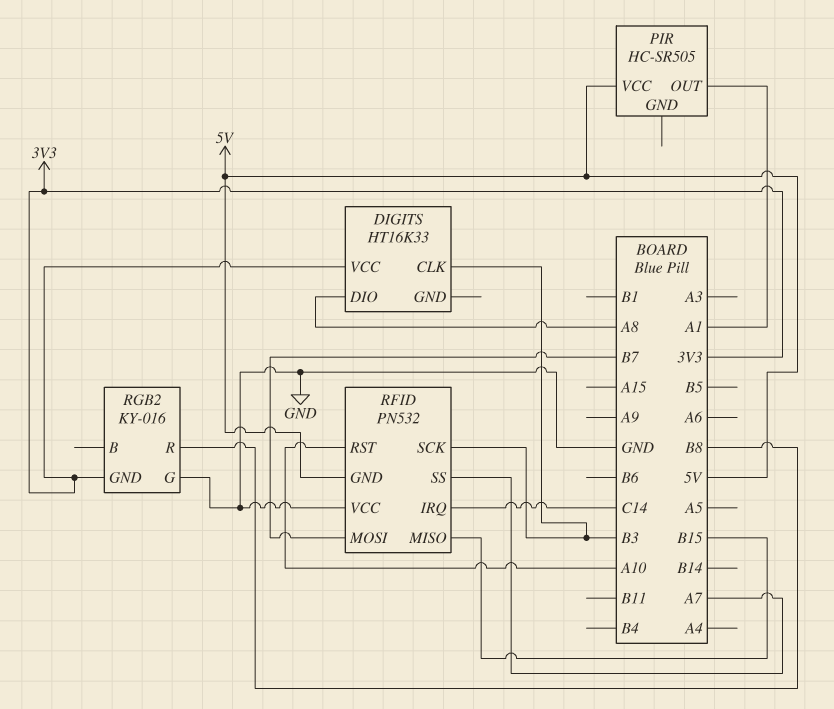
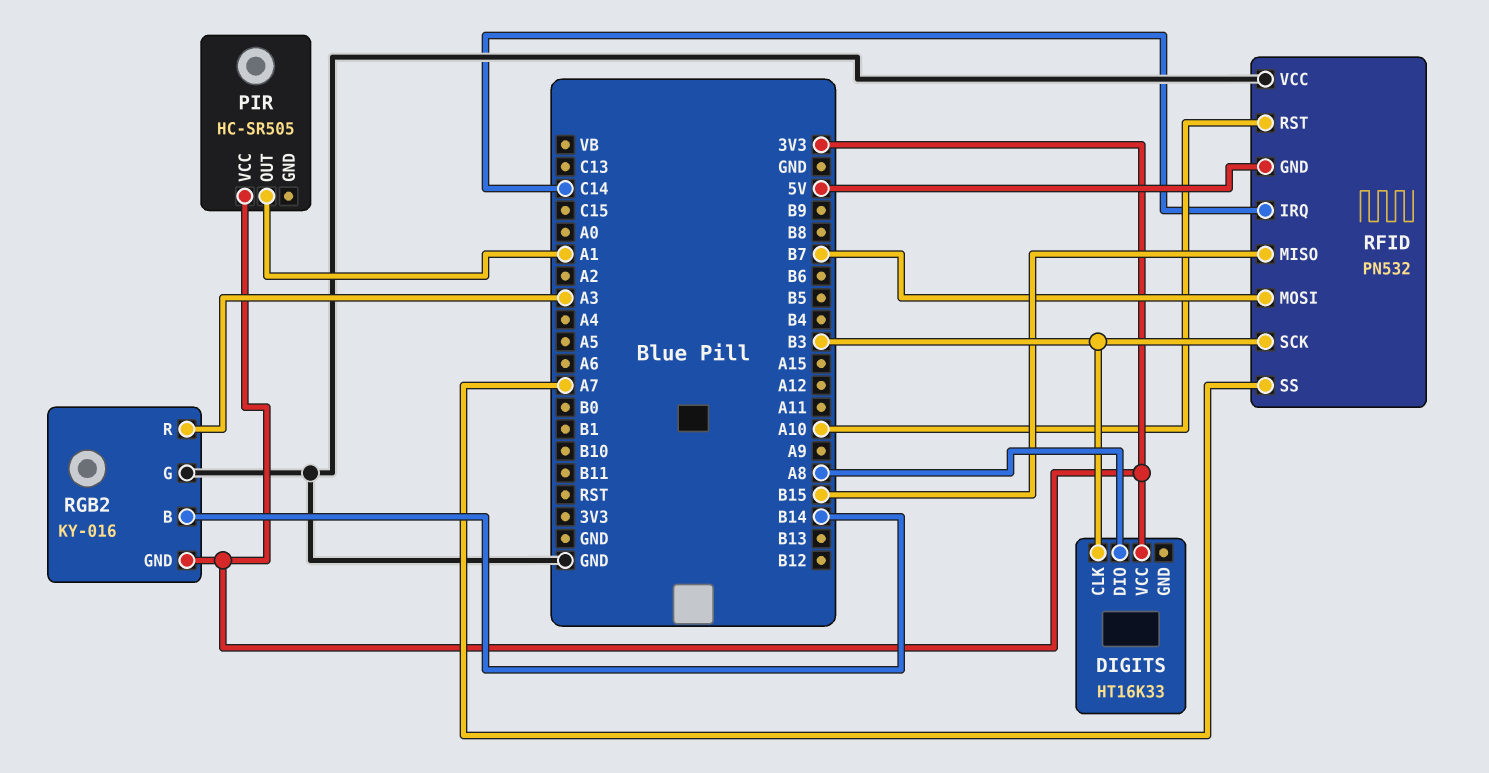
PIR pin VCC: 5V -> 3V3
RGB2 pin B: none -> B14
RGB2 pin R: B8 -> A3

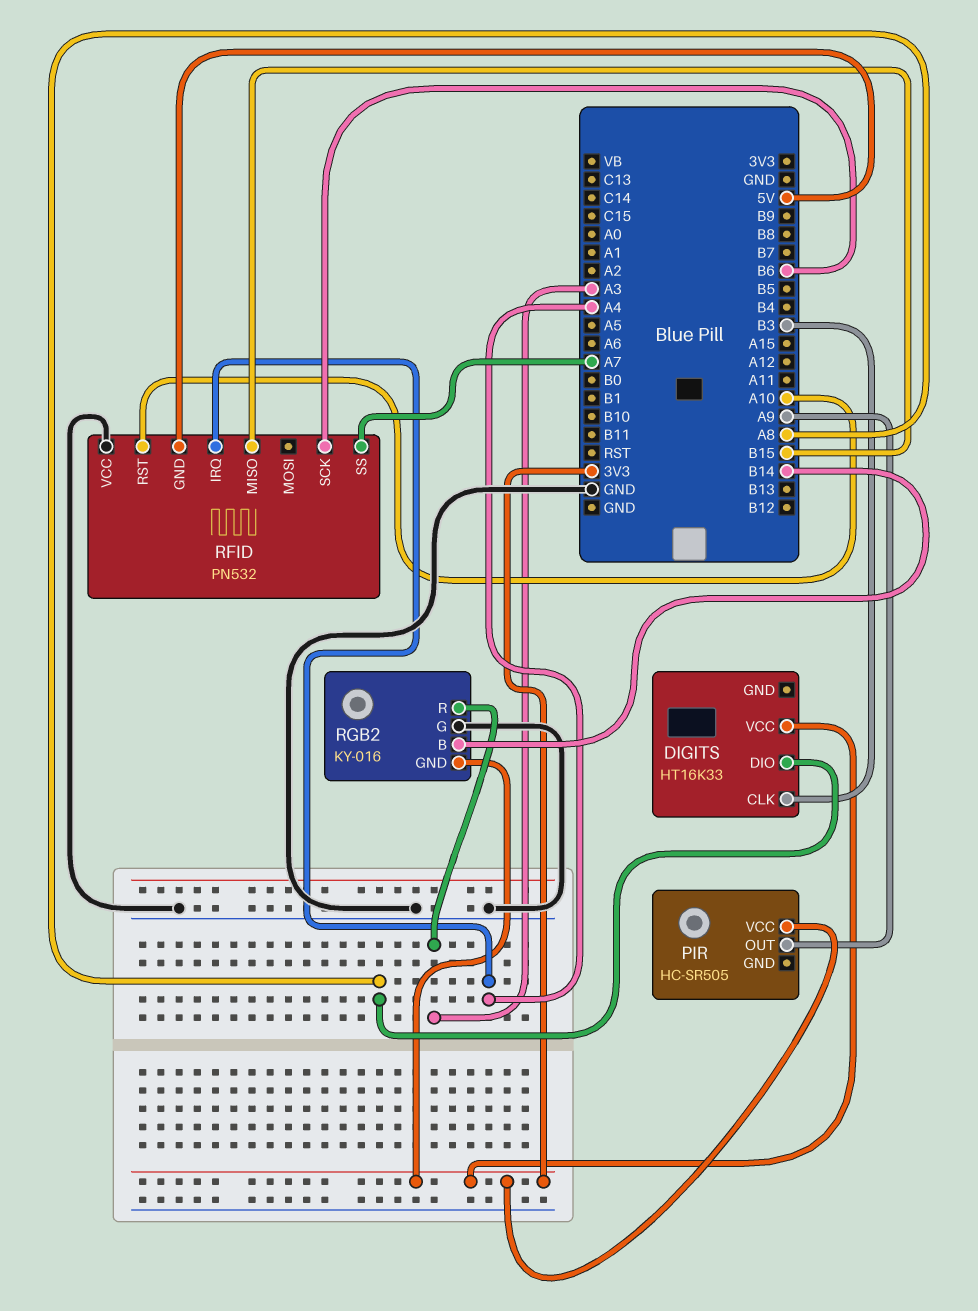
PIR pin OUT: A1 -> A9
RFID pin IRQ: C14 -> A4
RFID pin MOSI: B7 -> none
RFID pin SCK: B3 -> B6

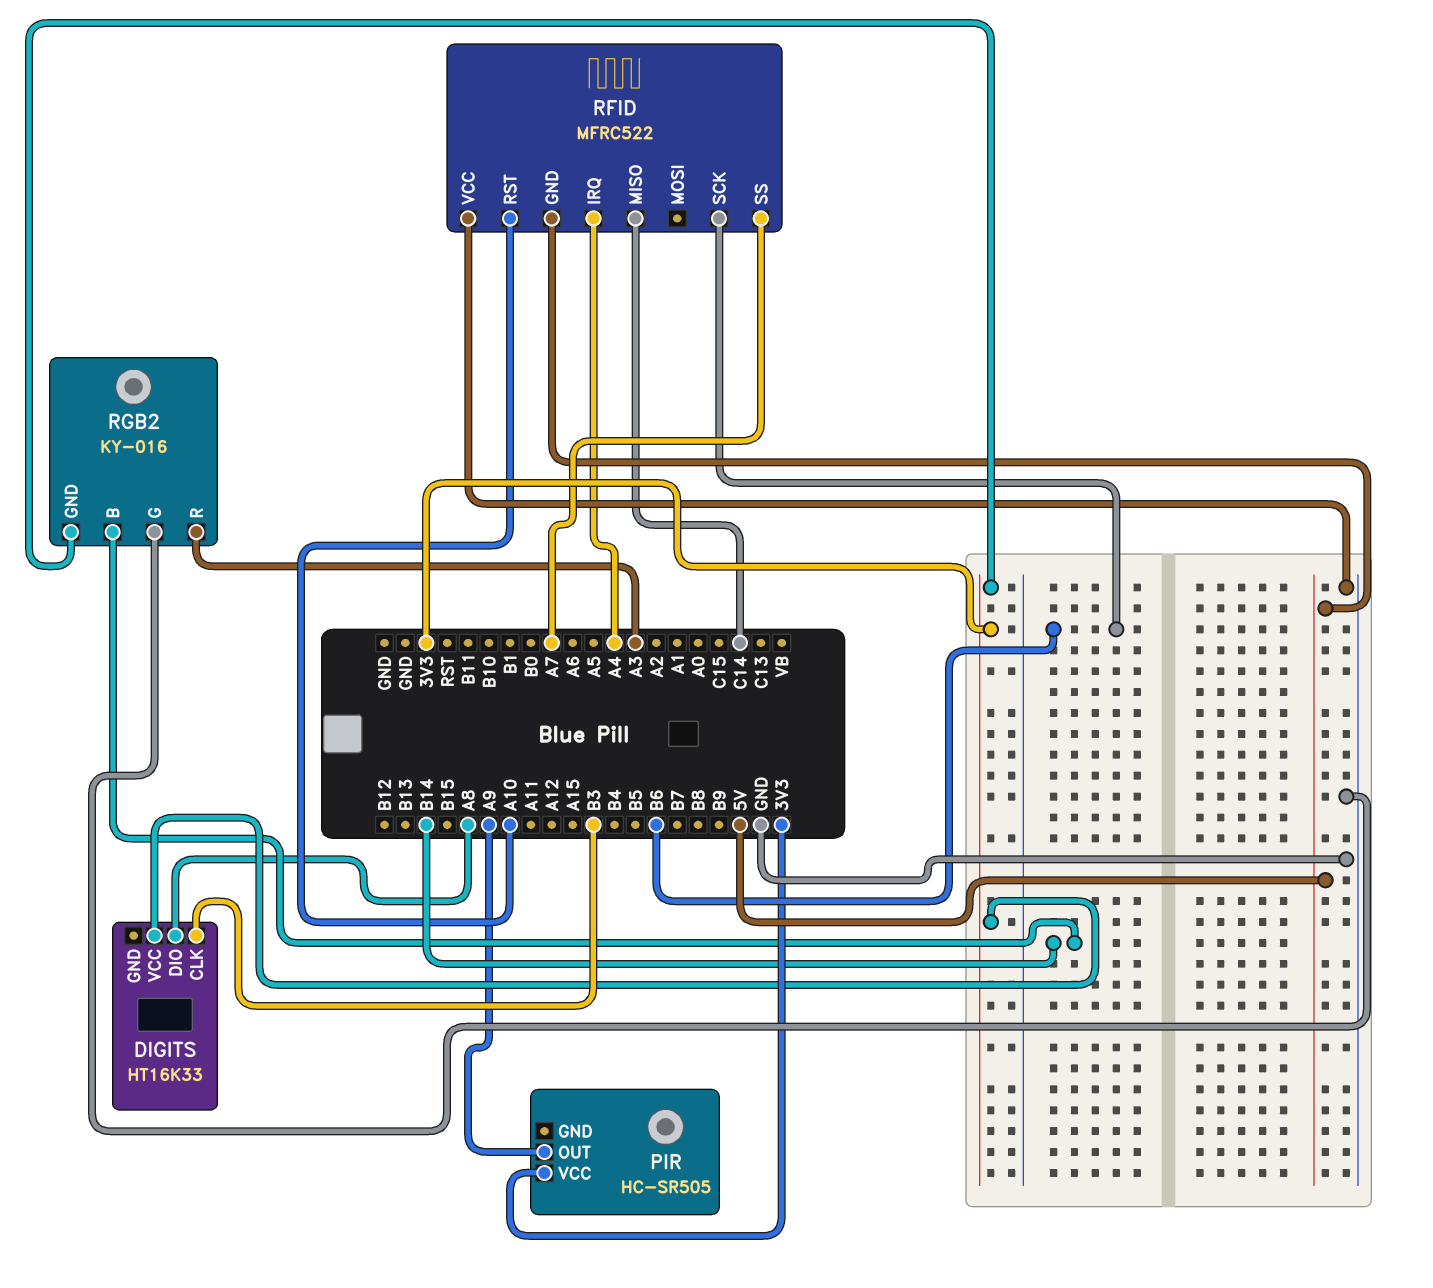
RFID: PN532 -> MFRC522
RFID pin MISO: B15 -> C14

